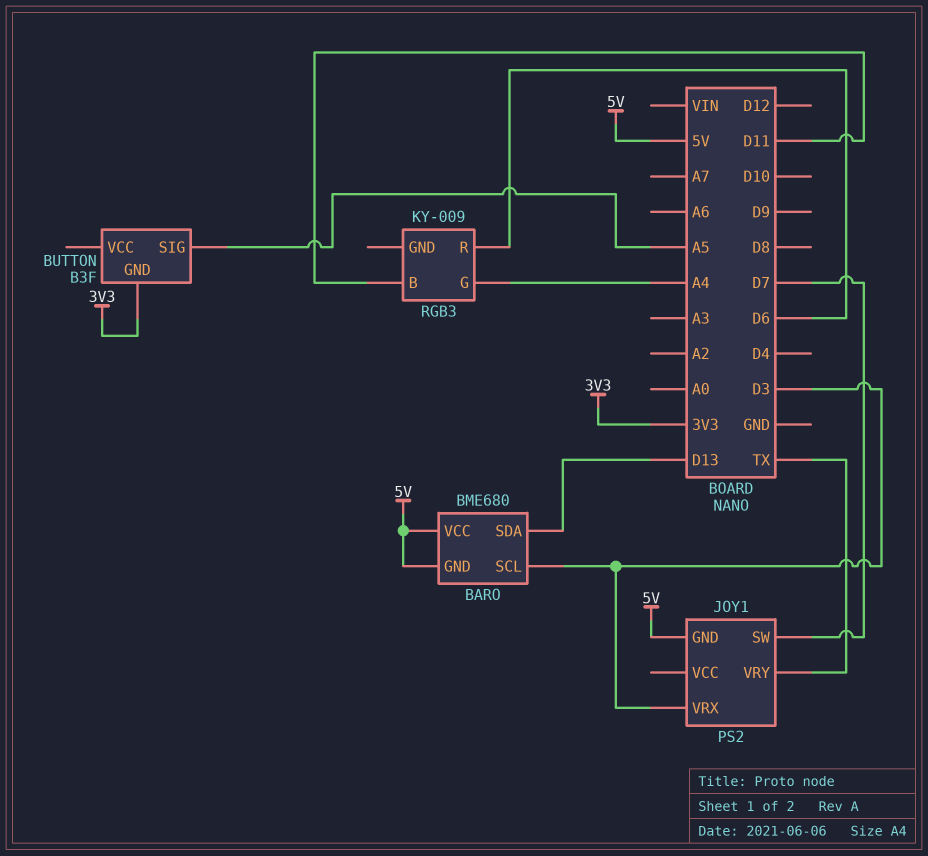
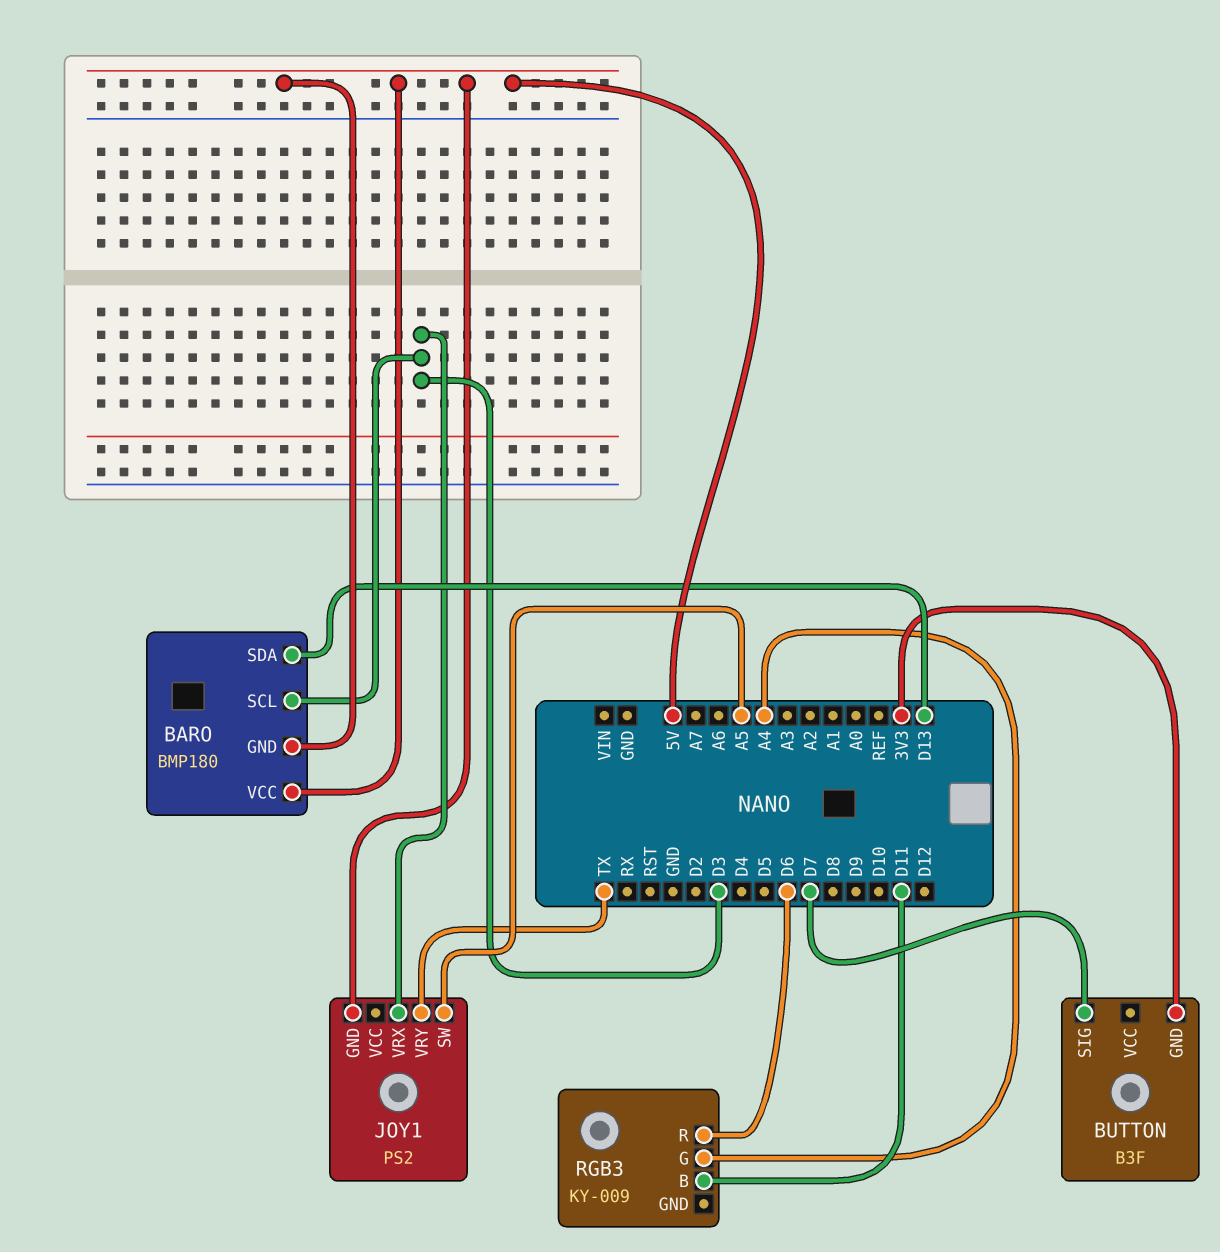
BARO: BME680 -> BMP180
BUTTON pin SIG: A5 -> D7
JOY1 pin SW: D7 -> A5

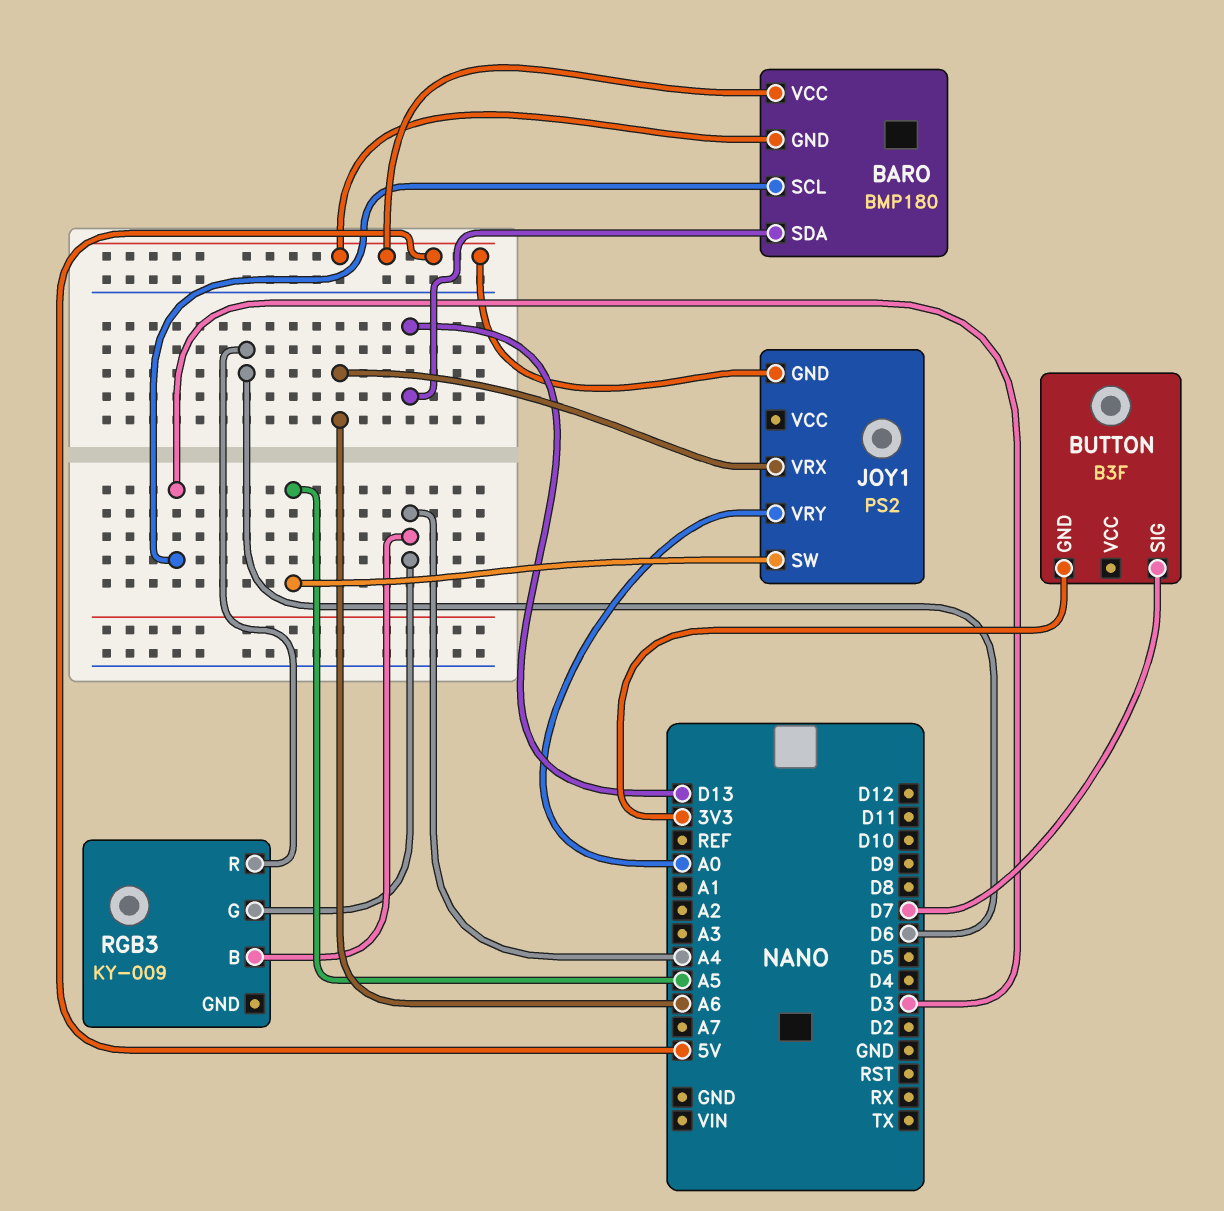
JOY1 pin VRX: D3 -> A6
JOY1 pin VRY: TX -> A0
RGB3 pin B: D11 -> A4

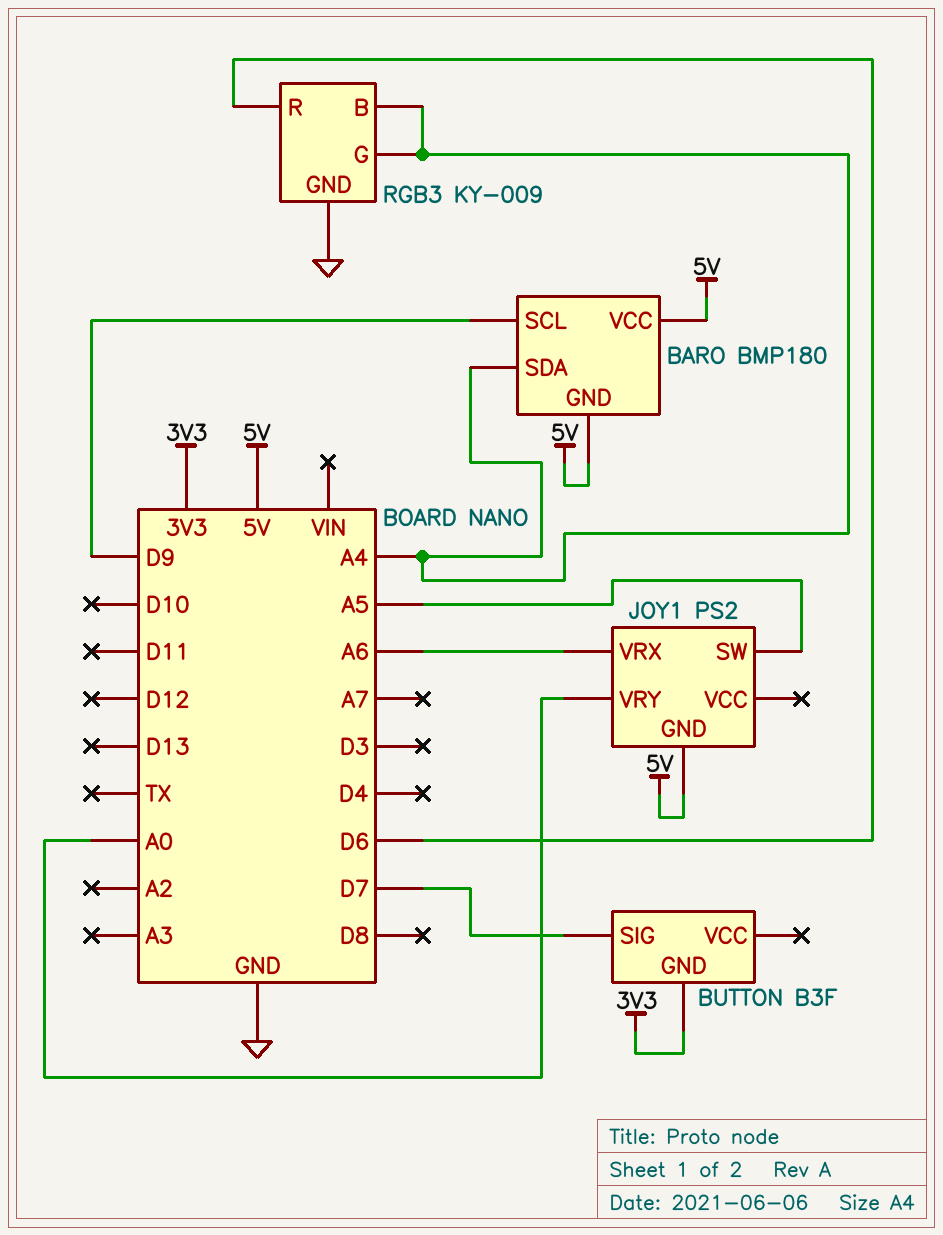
BARO pin SCL: D3 -> D9
BARO pin SDA: D13 -> A4
RGB3 pin GND: none -> GND

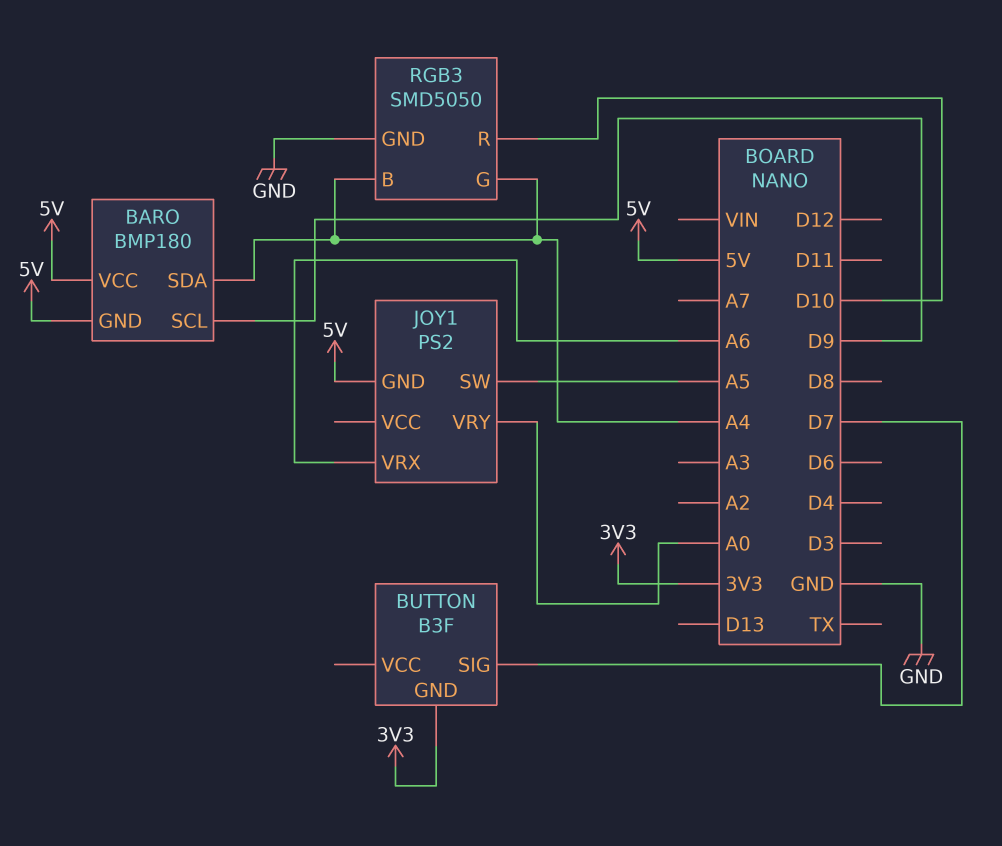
RGB3: KY-009 -> SMD5050
RGB3 pin R: D6 -> D10

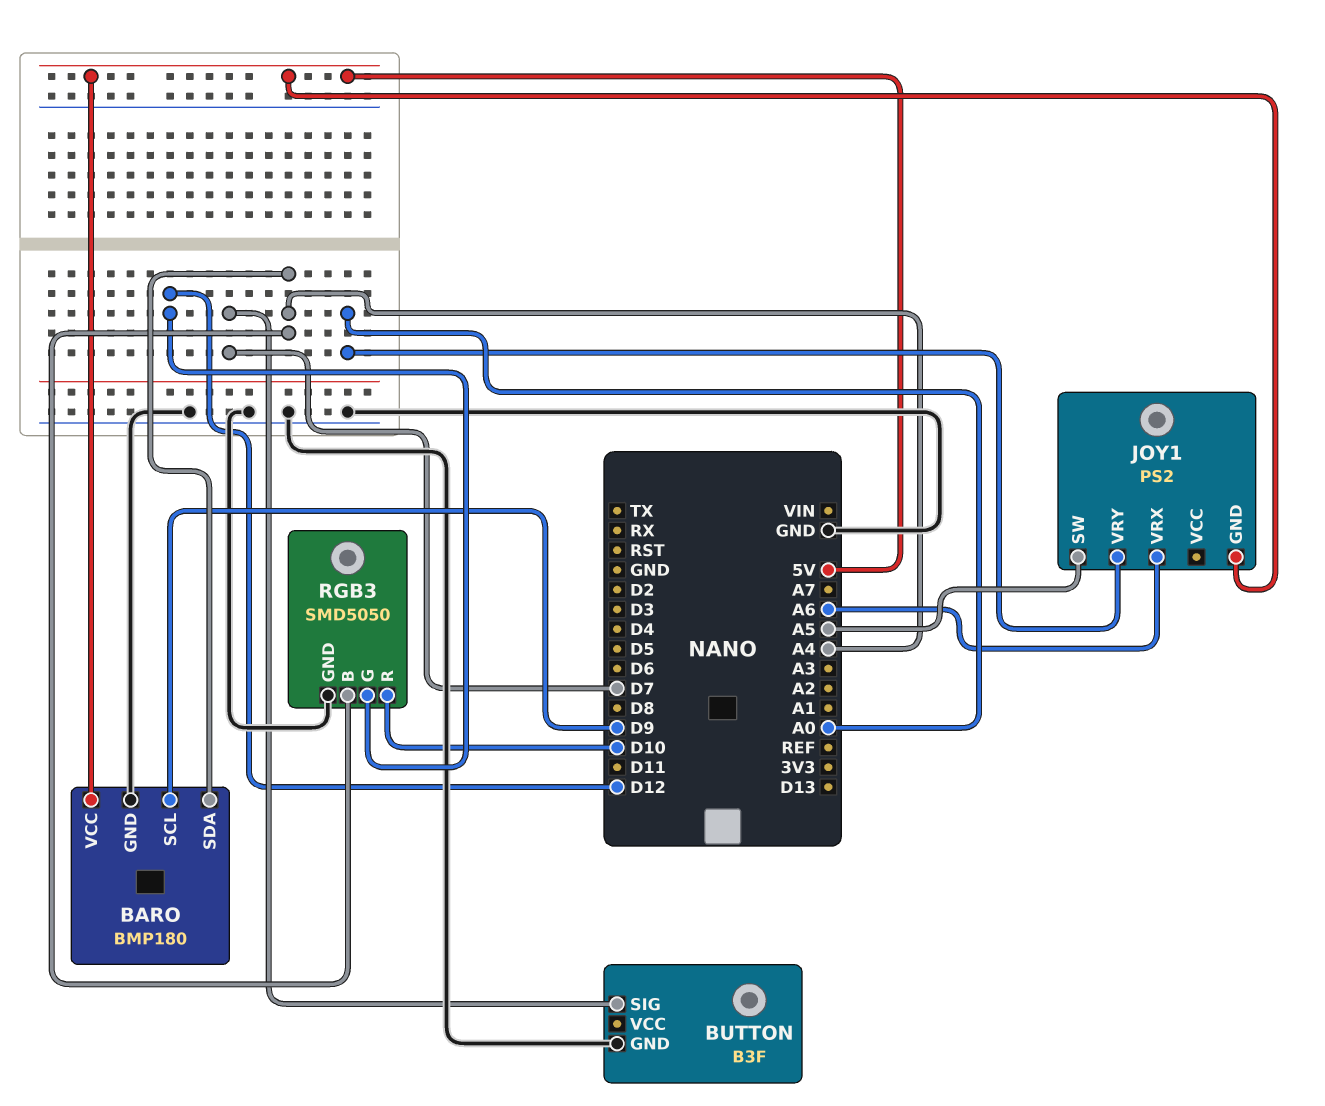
BARO pin GND: 5V -> GND
BUTTON pin GND: 3V3 -> GND
RGB3 pin G: A4 -> D12

